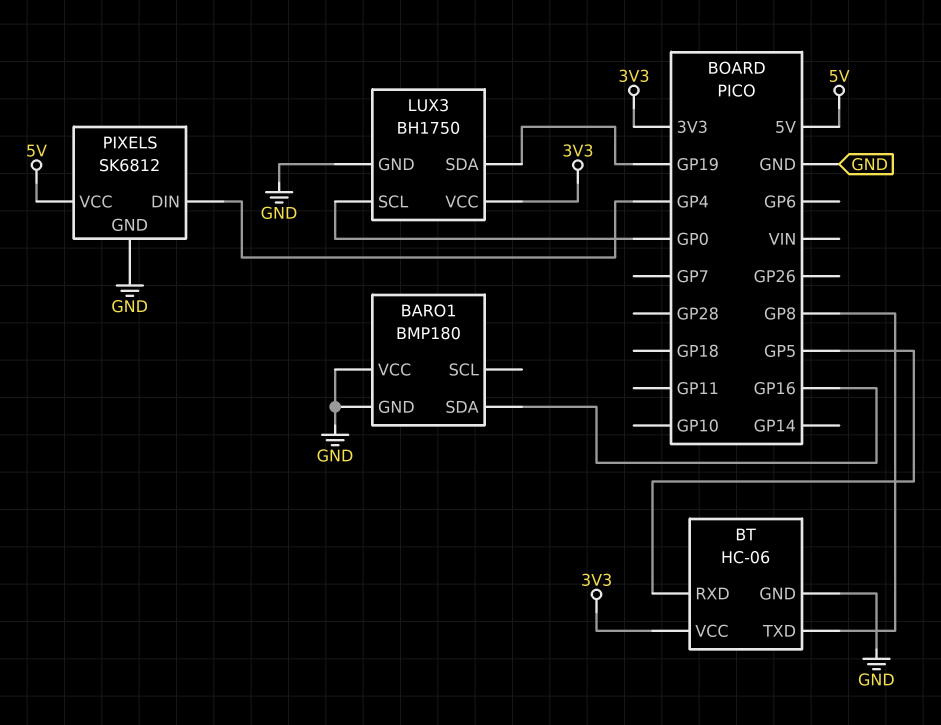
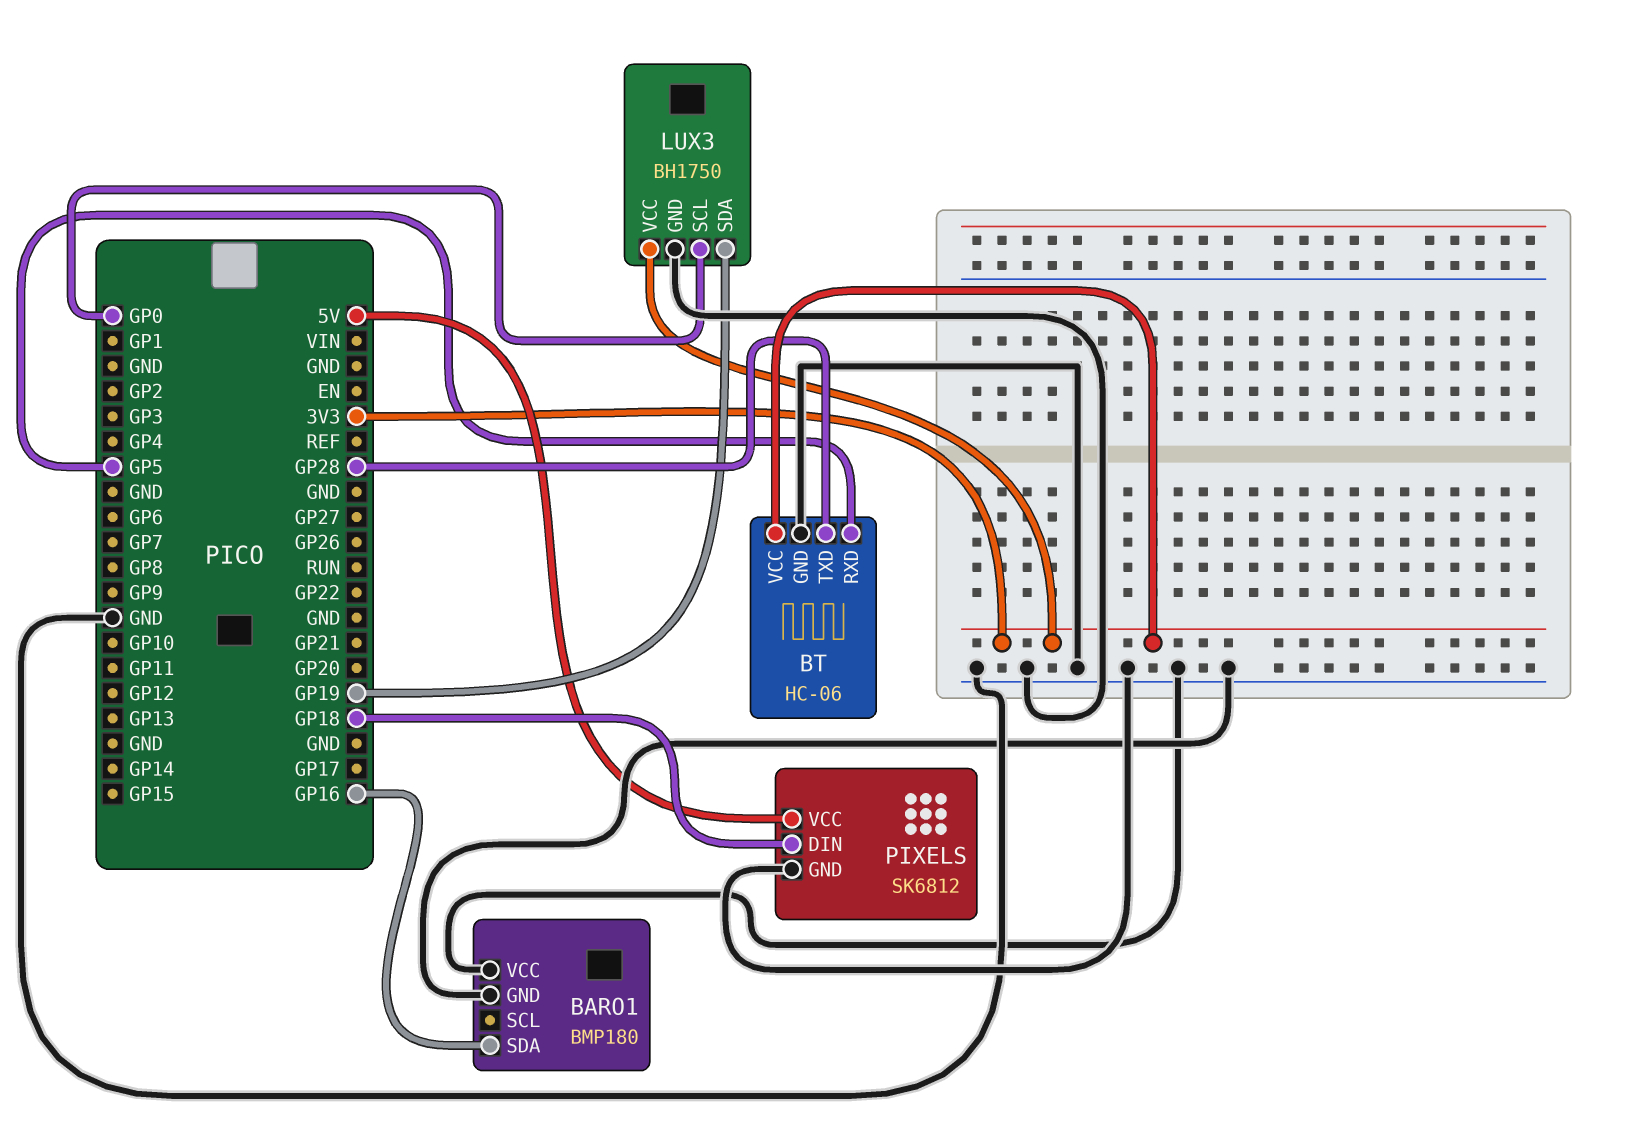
BT pin TXD: GP8 -> GP28
PIXELS pin DIN: GP4 -> GP18

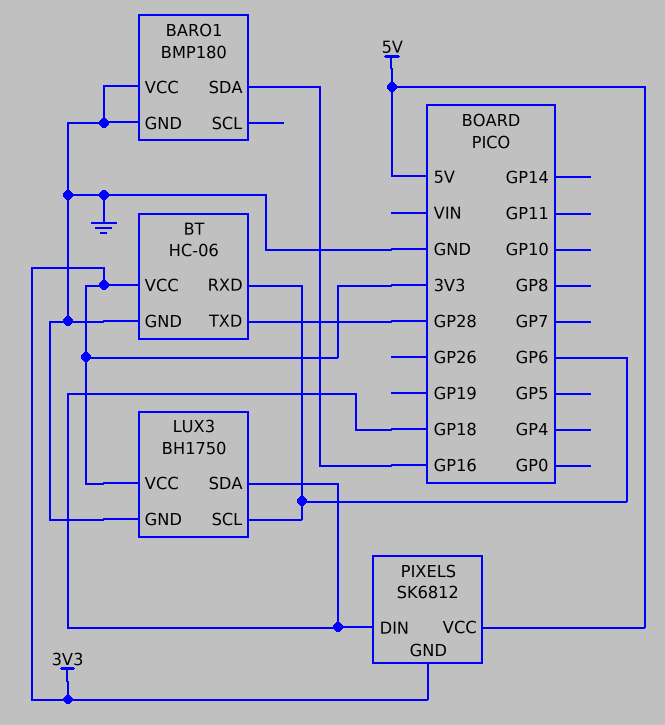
BT pin RXD: GP5 -> GP6
LUX3 pin SCL: GP0 -> GP6
LUX3 pin SDA: GP19 -> GP18
PIXELS pin GND: GND -> 3V3

